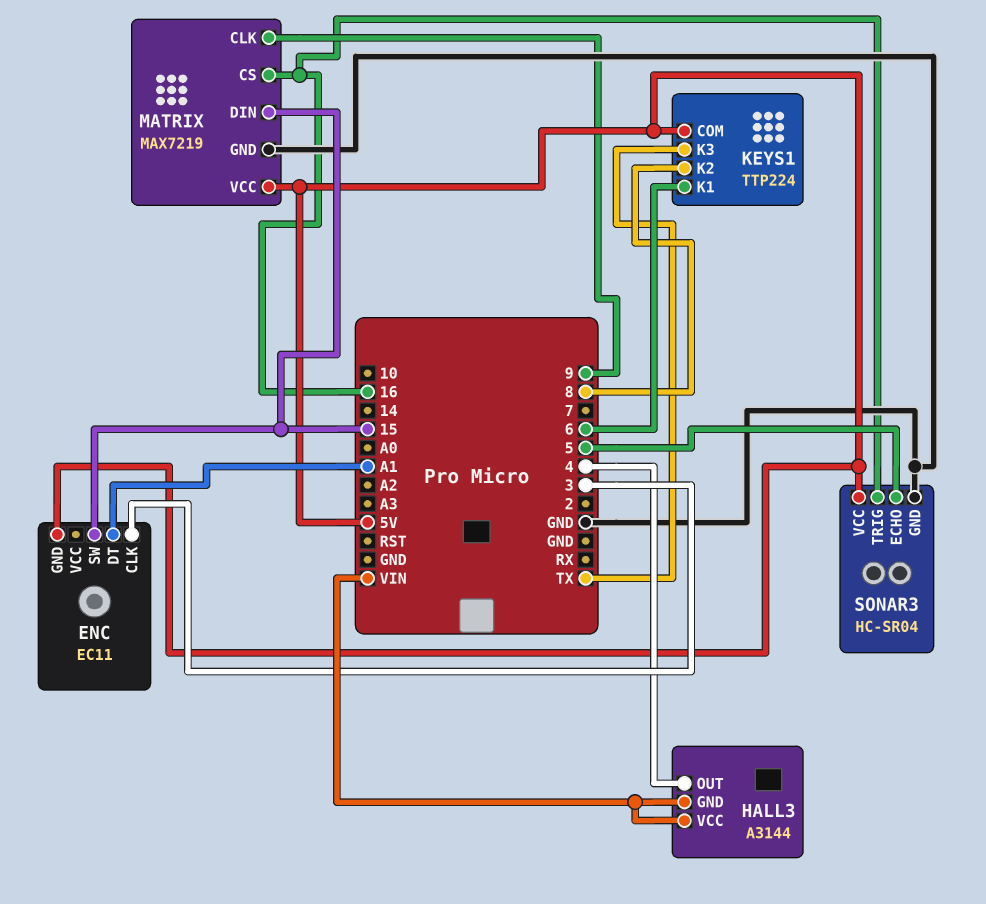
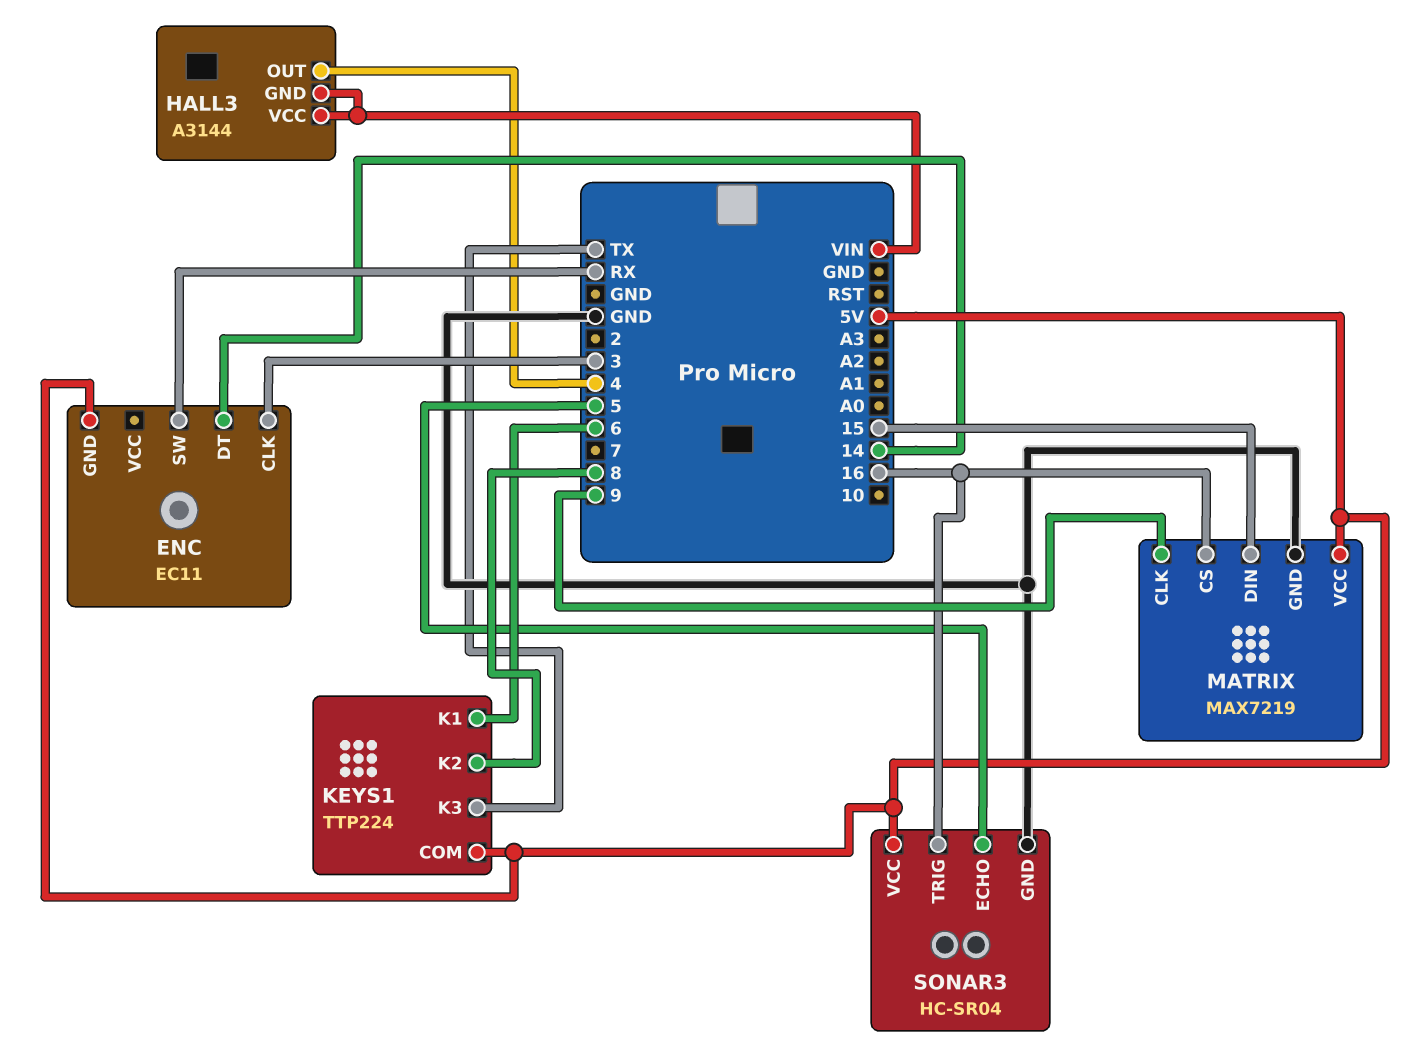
ENC pin DT: A1 -> 14
ENC pin SW: 15 -> RX

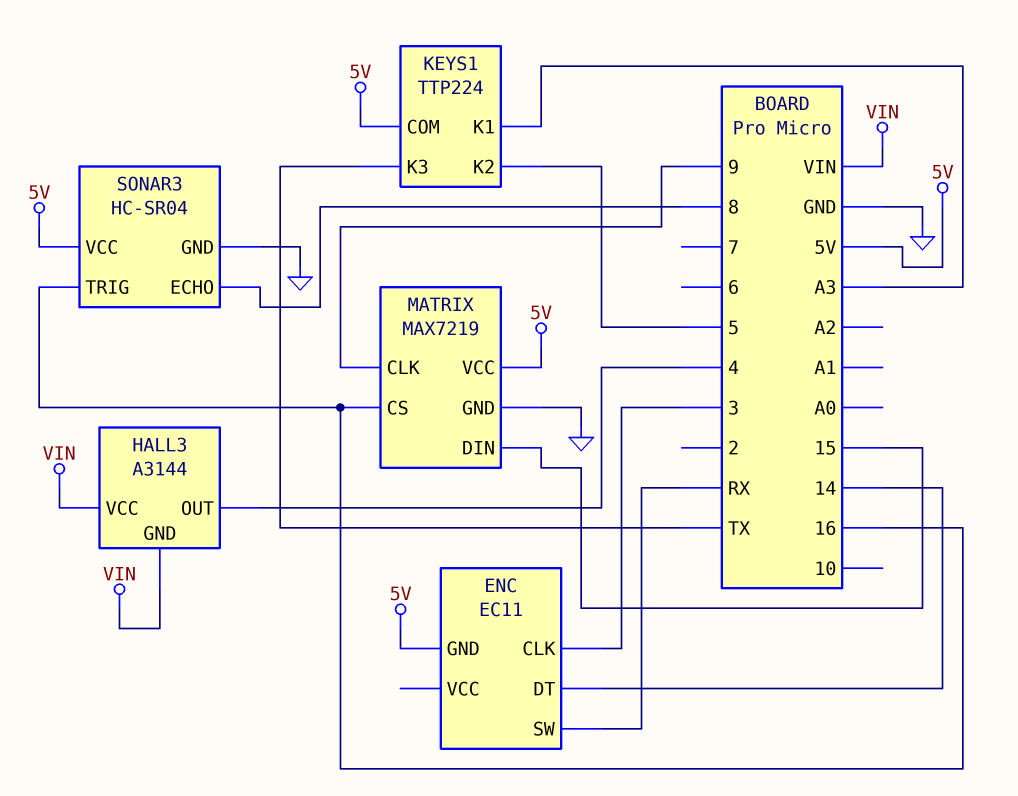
KEYS1 pin K1: 6 -> A3
KEYS1 pin K2: 8 -> 5
SONAR3 pin ECHO: 5 -> 8

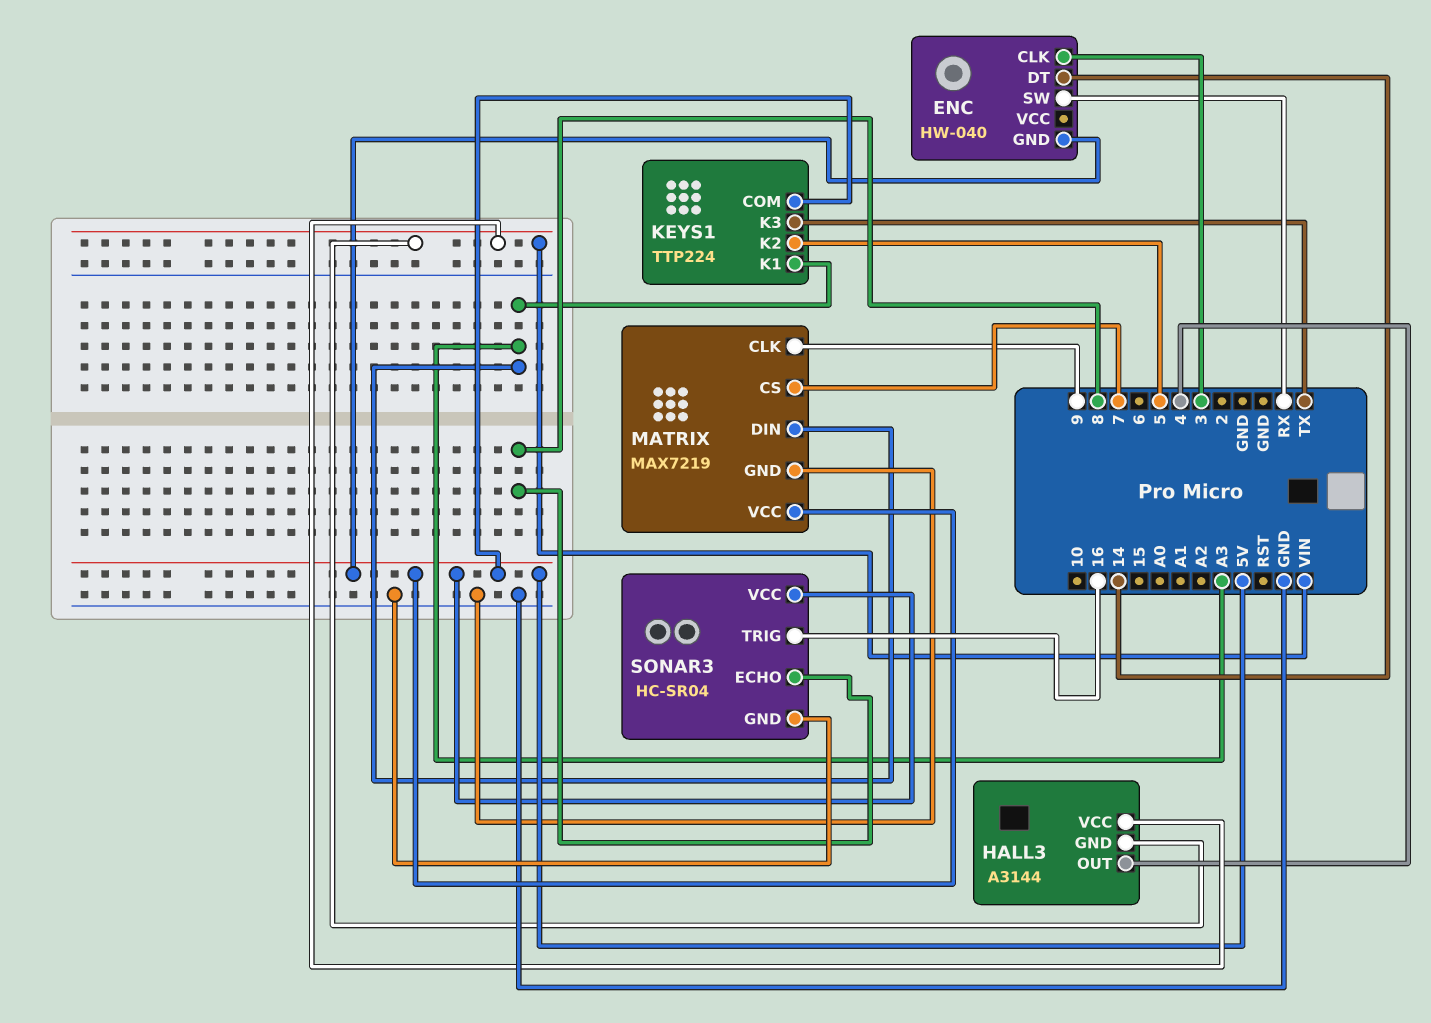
ENC: EC11 -> HW-040
MATRIX pin CS: 16 -> 7
MATRIX pin DIN: 15 -> A3

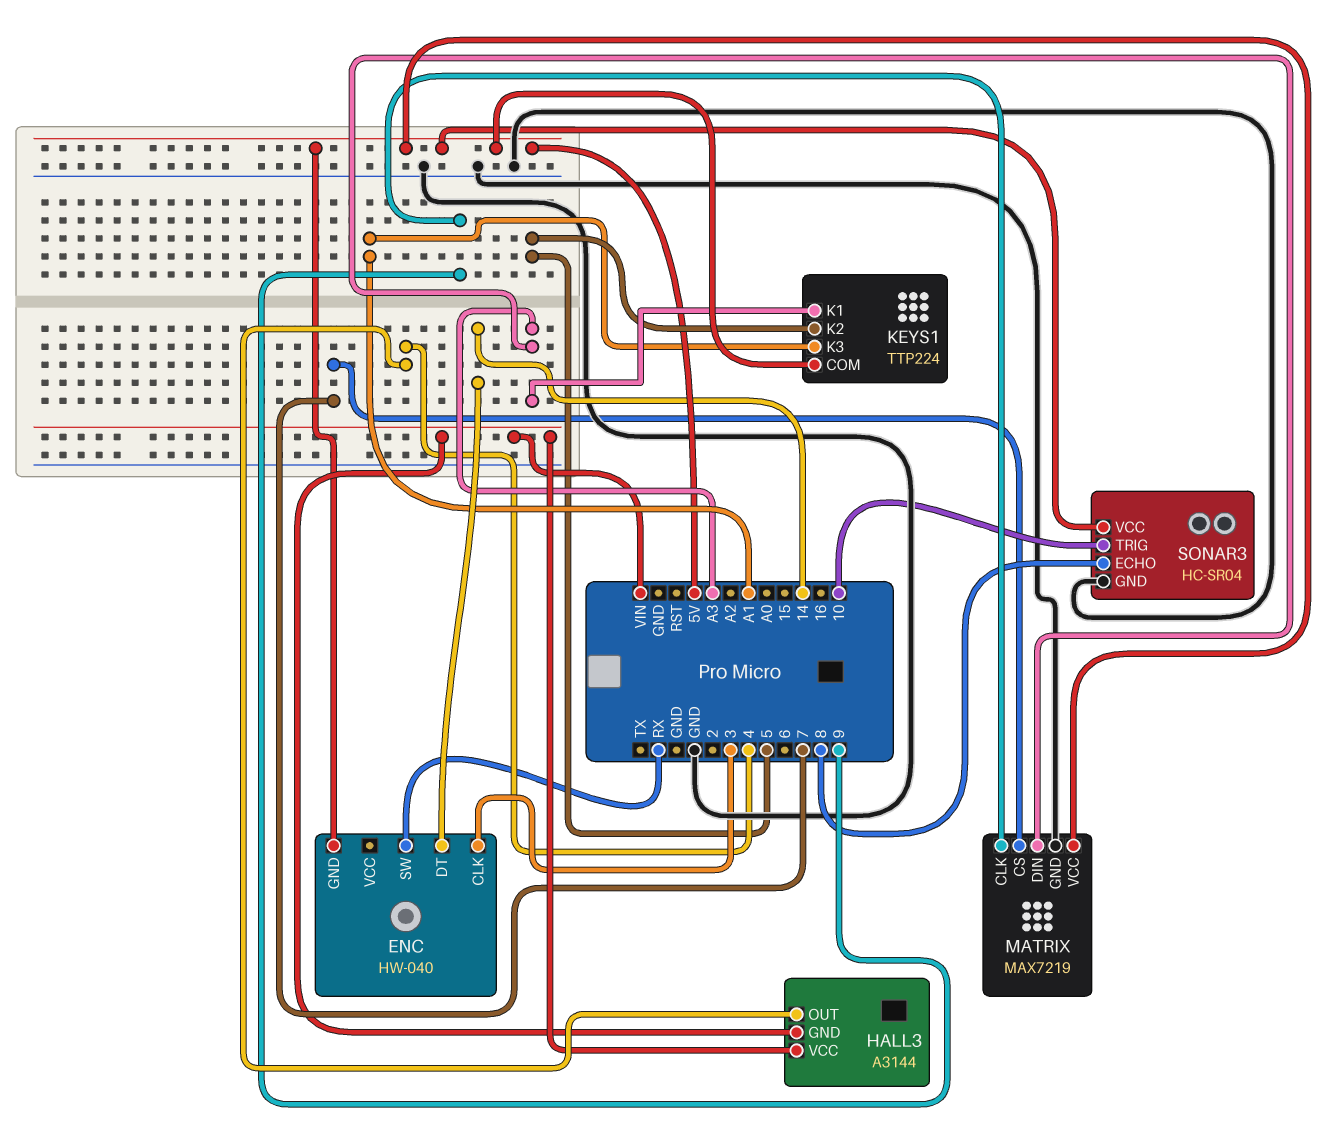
KEYS1 pin K3: TX -> A1
SONAR3 pin TRIG: 16 -> 10

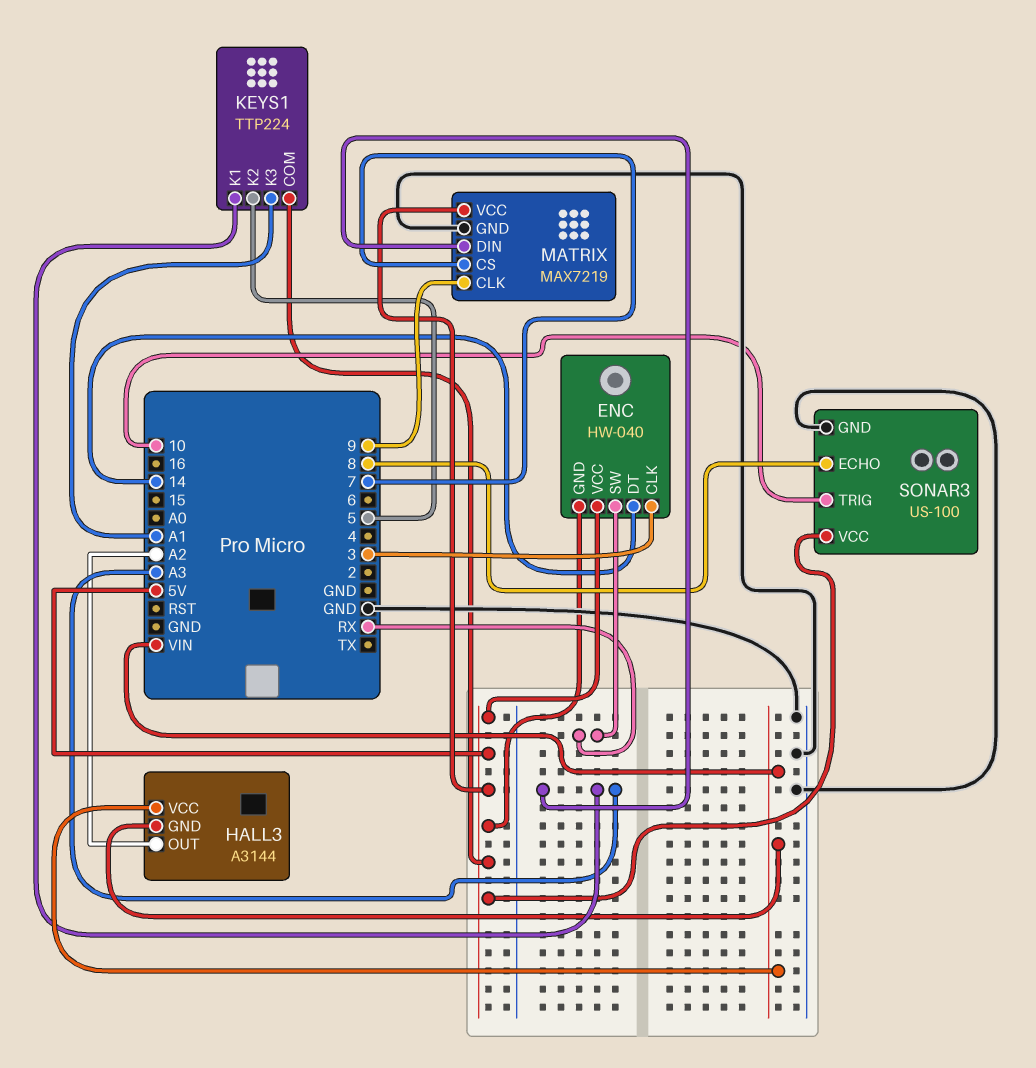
ENC pin VCC: none -> 5V
HALL3 pin OUT: 4 -> A2
SONAR3: HC-SR04 -> US-100

